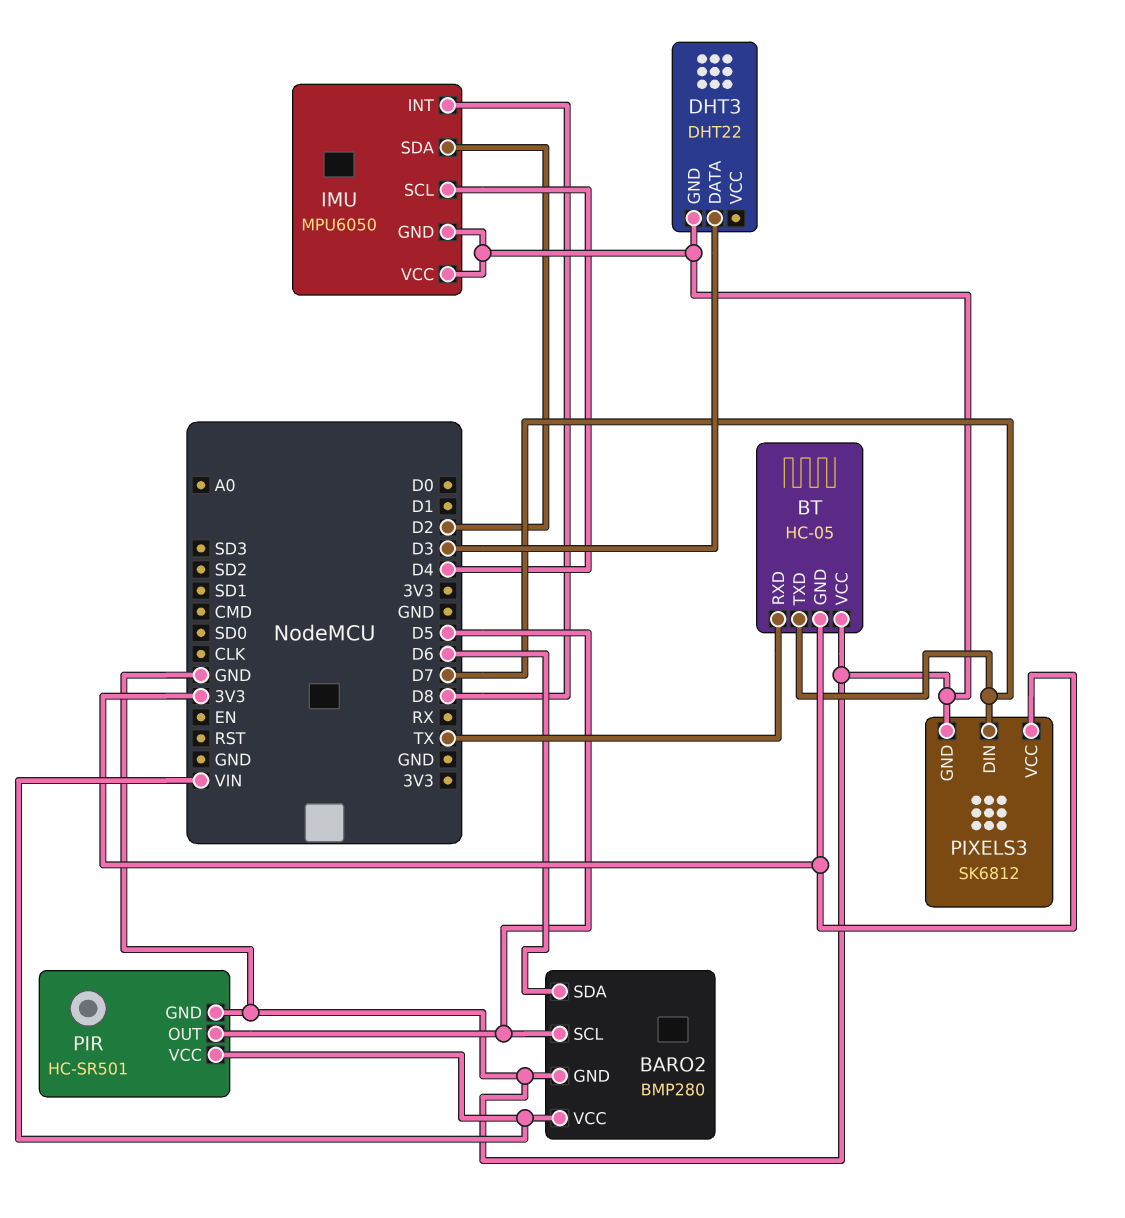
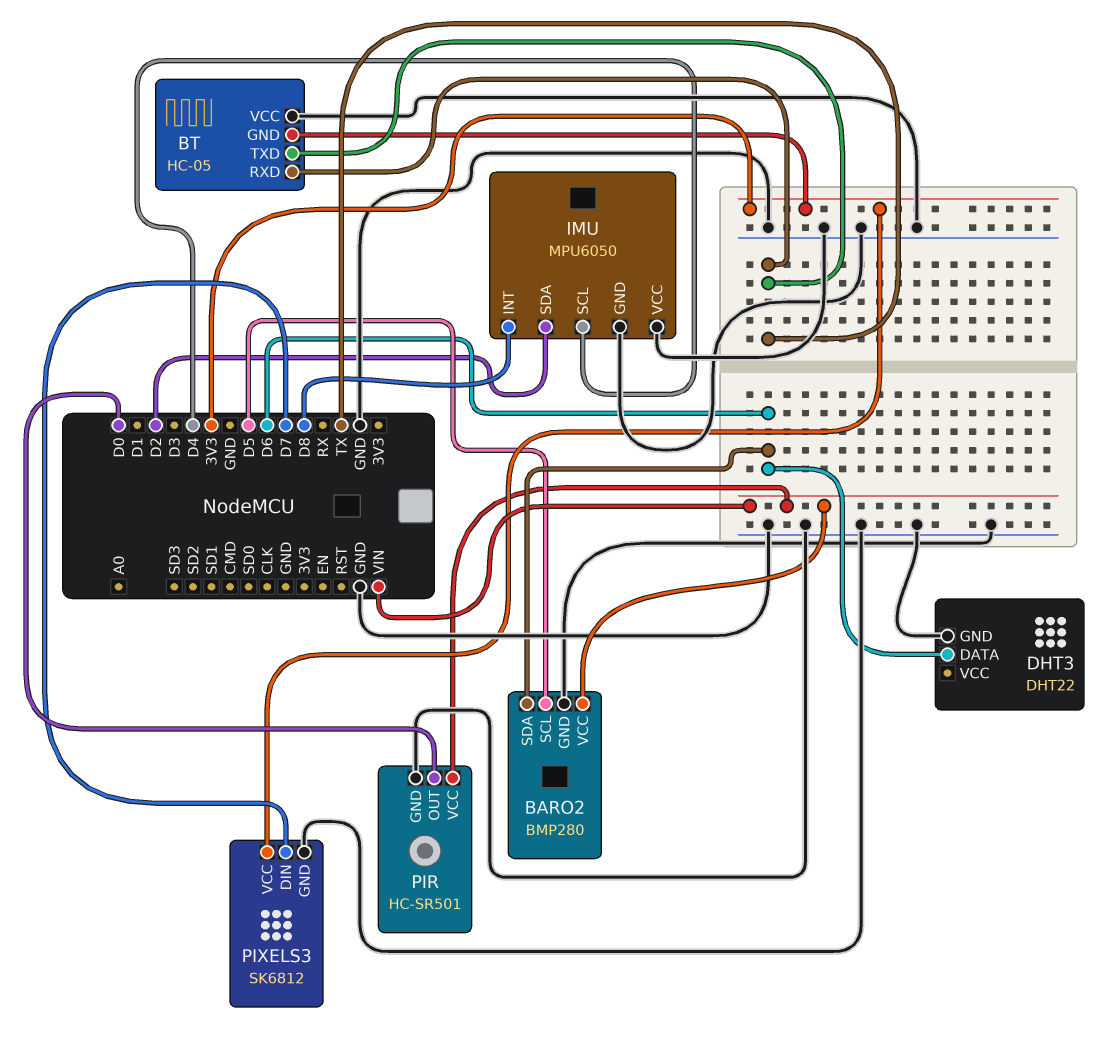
BT pin TXD: D7 -> TX
DHT3 pin DATA: D3 -> D6
PIR pin OUT: D5 -> D0

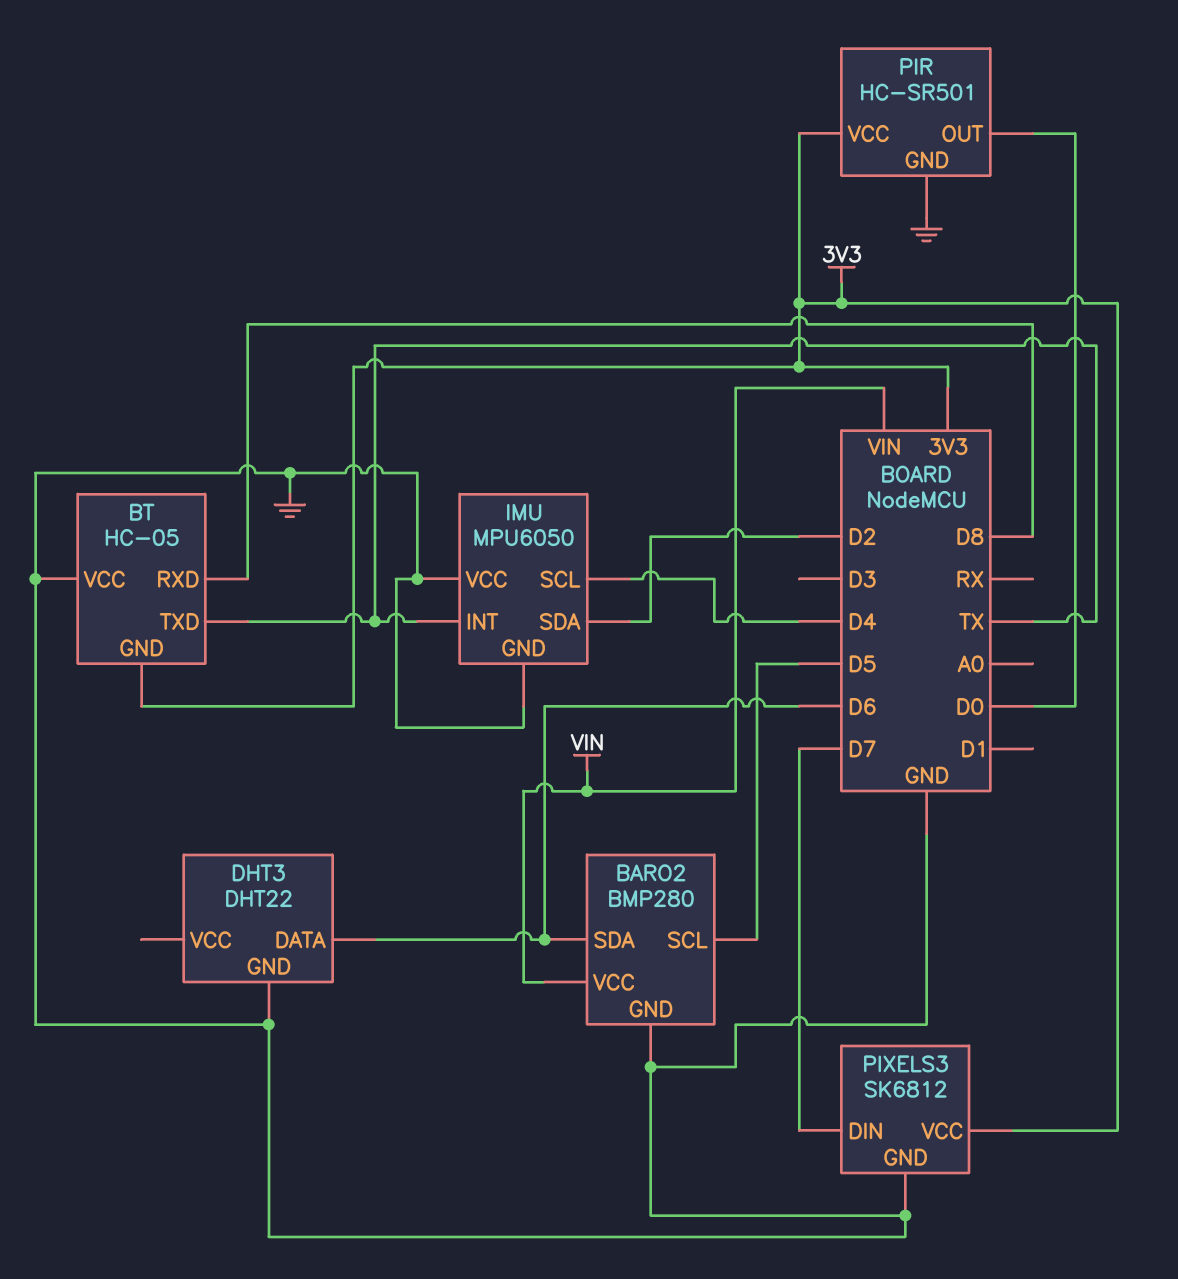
BT pin RXD: TX -> D8
IMU pin INT: D8 -> TX
PIR pin VCC: VIN -> 3V3

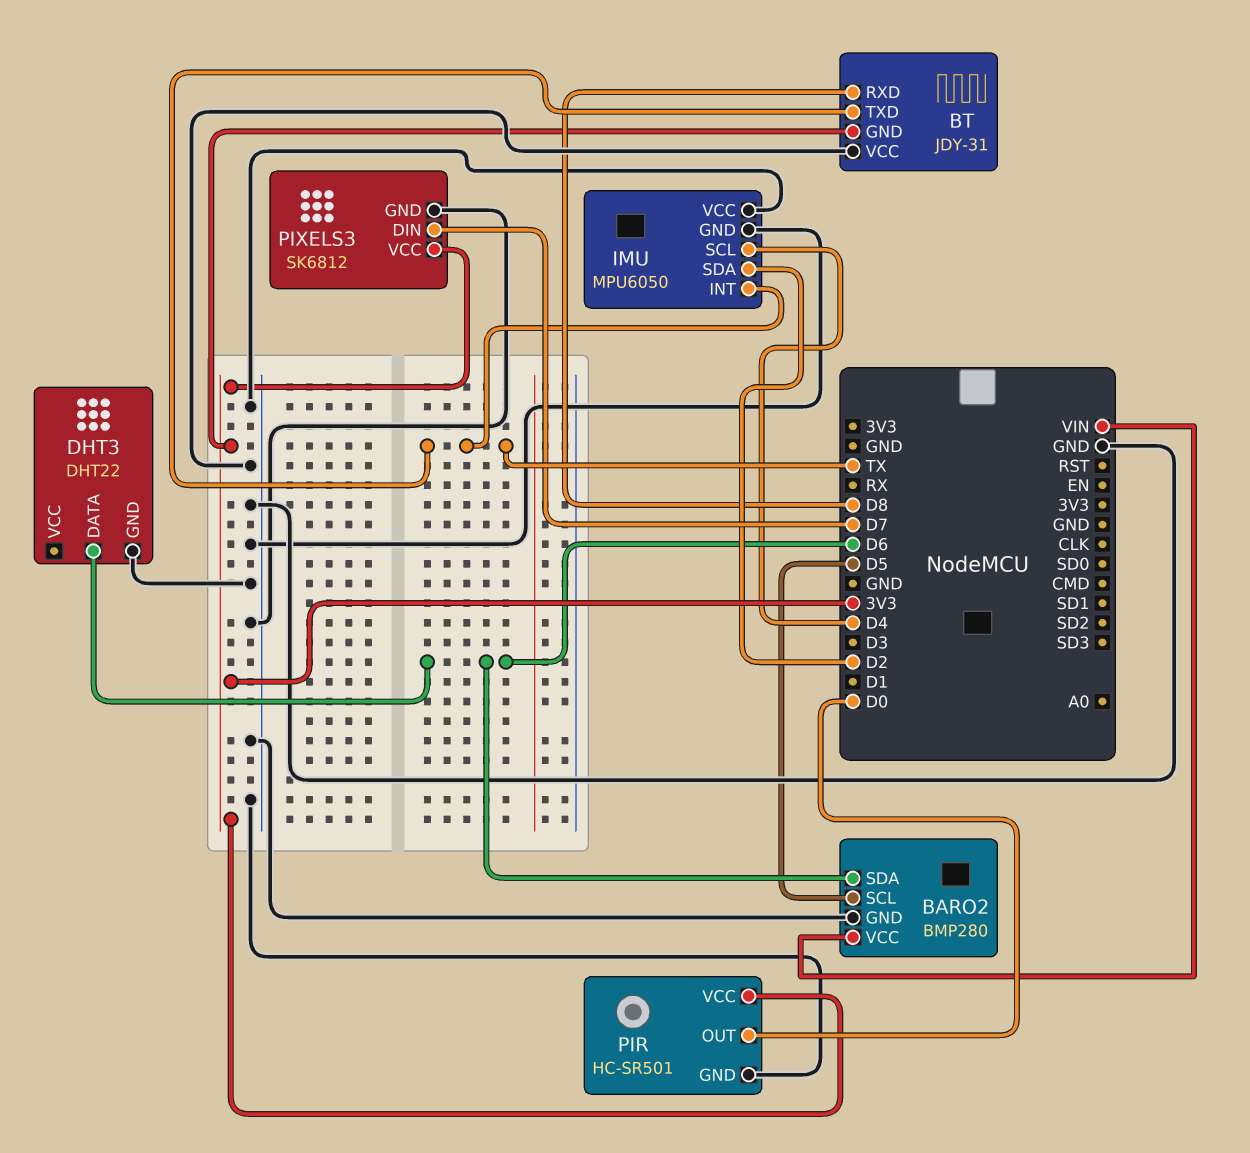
BT: HC-05 -> JDY-31

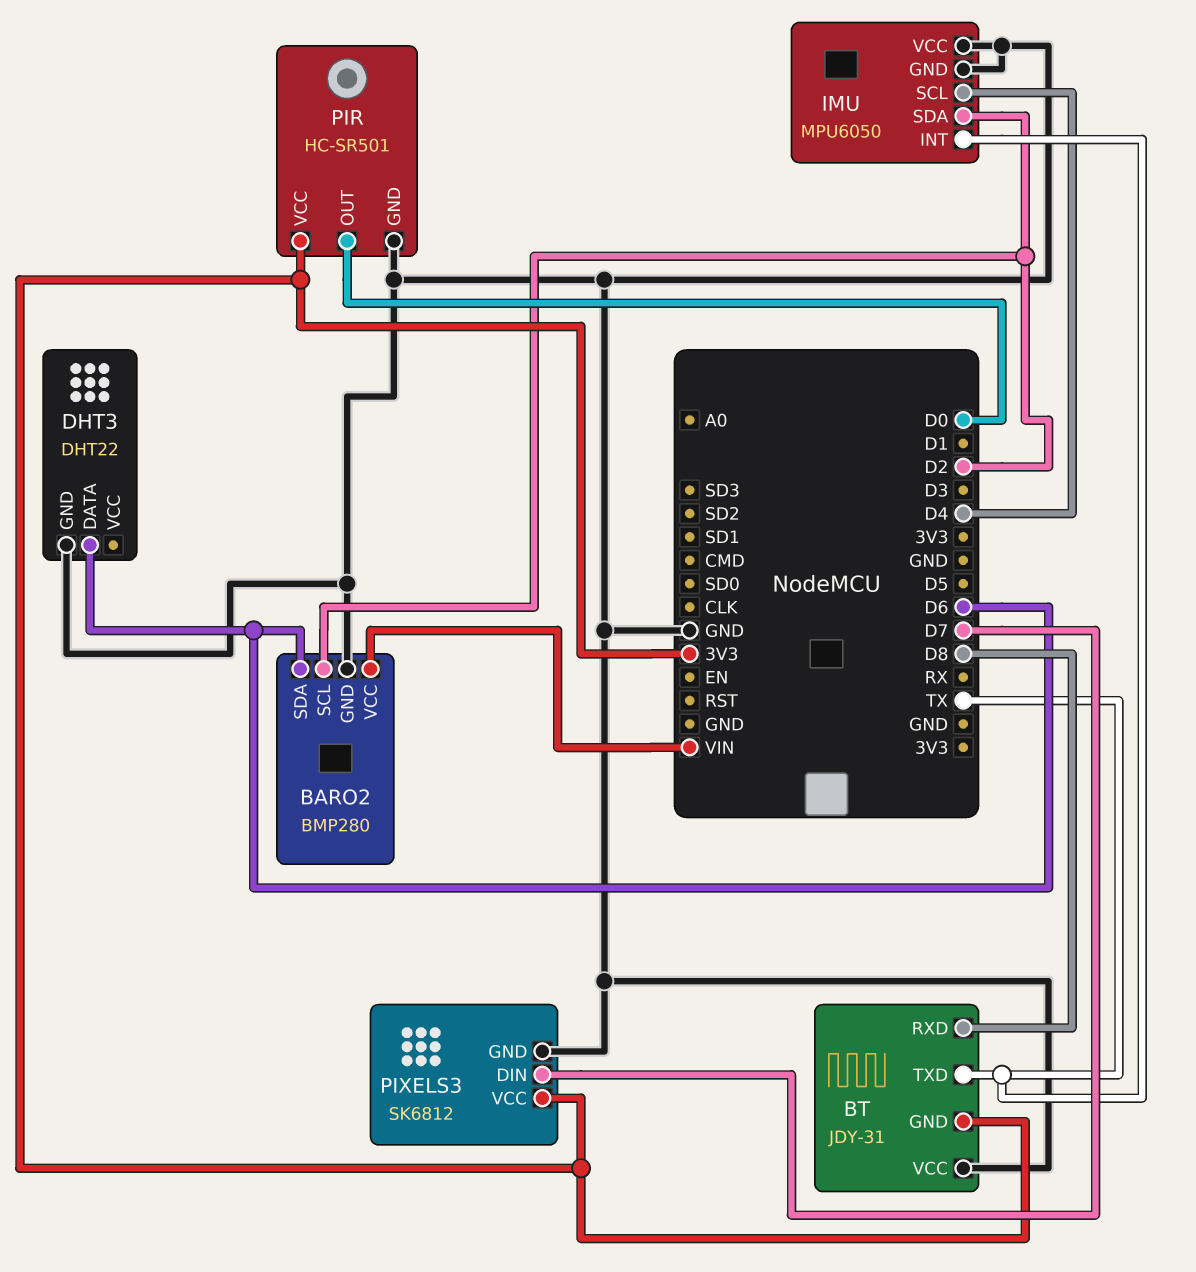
BARO2 pin SCL: D5 -> D2

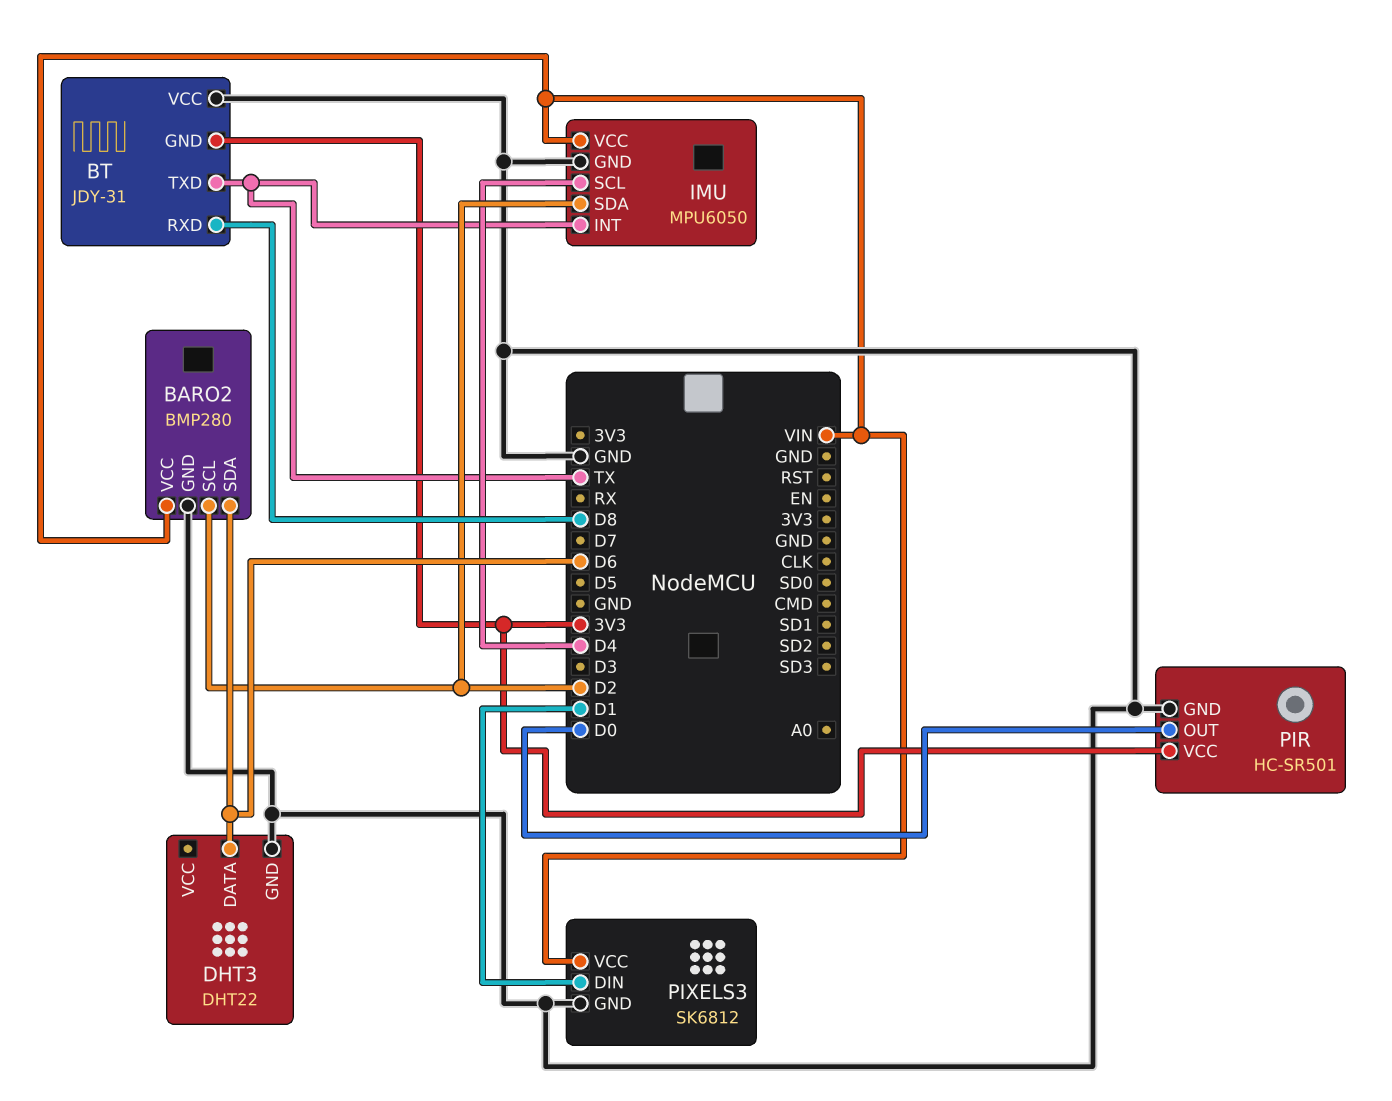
IMU pin VCC: GND -> VIN
PIXELS3 pin DIN: D7 -> D1
PIXELS3 pin VCC: 3V3 -> VIN

